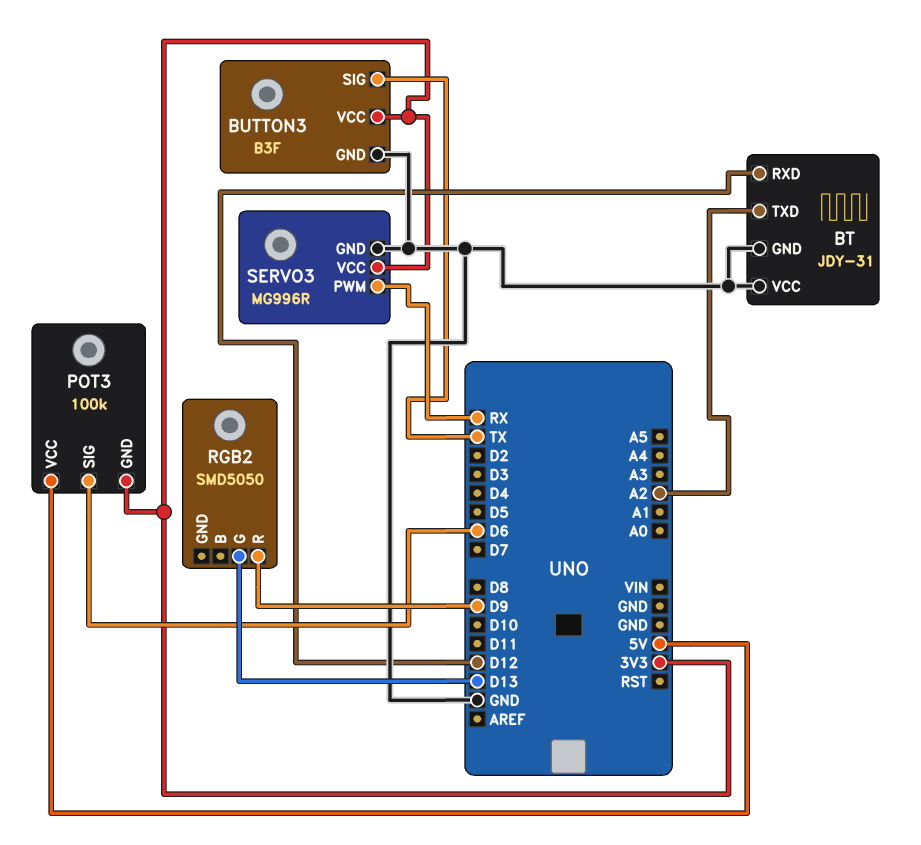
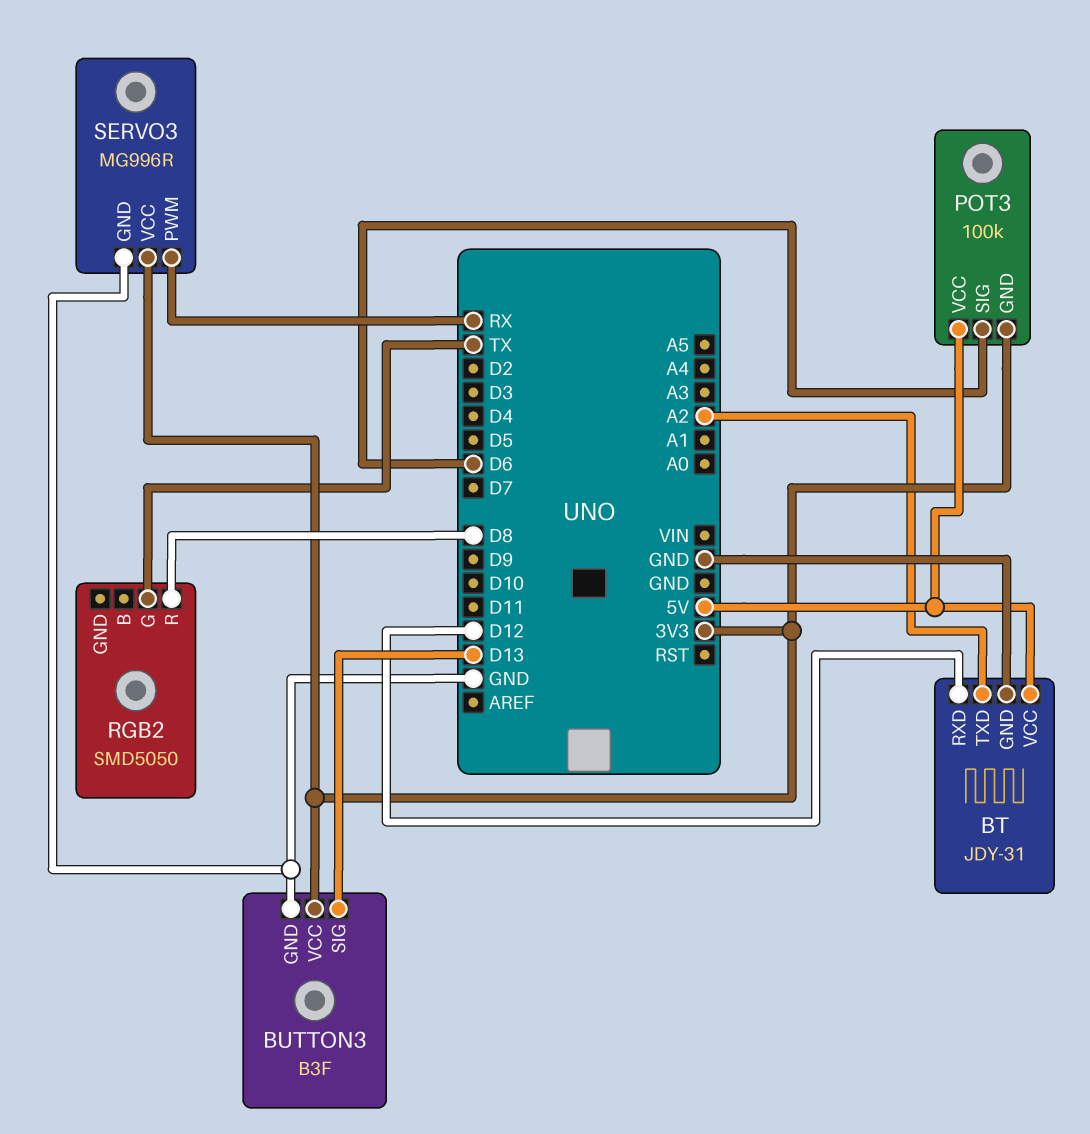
BT pin VCC: GND -> 5V
BUTTON3 pin SIG: TX -> D13
RGB2 pin G: D13 -> TX
RGB2 pin R: D9 -> D8

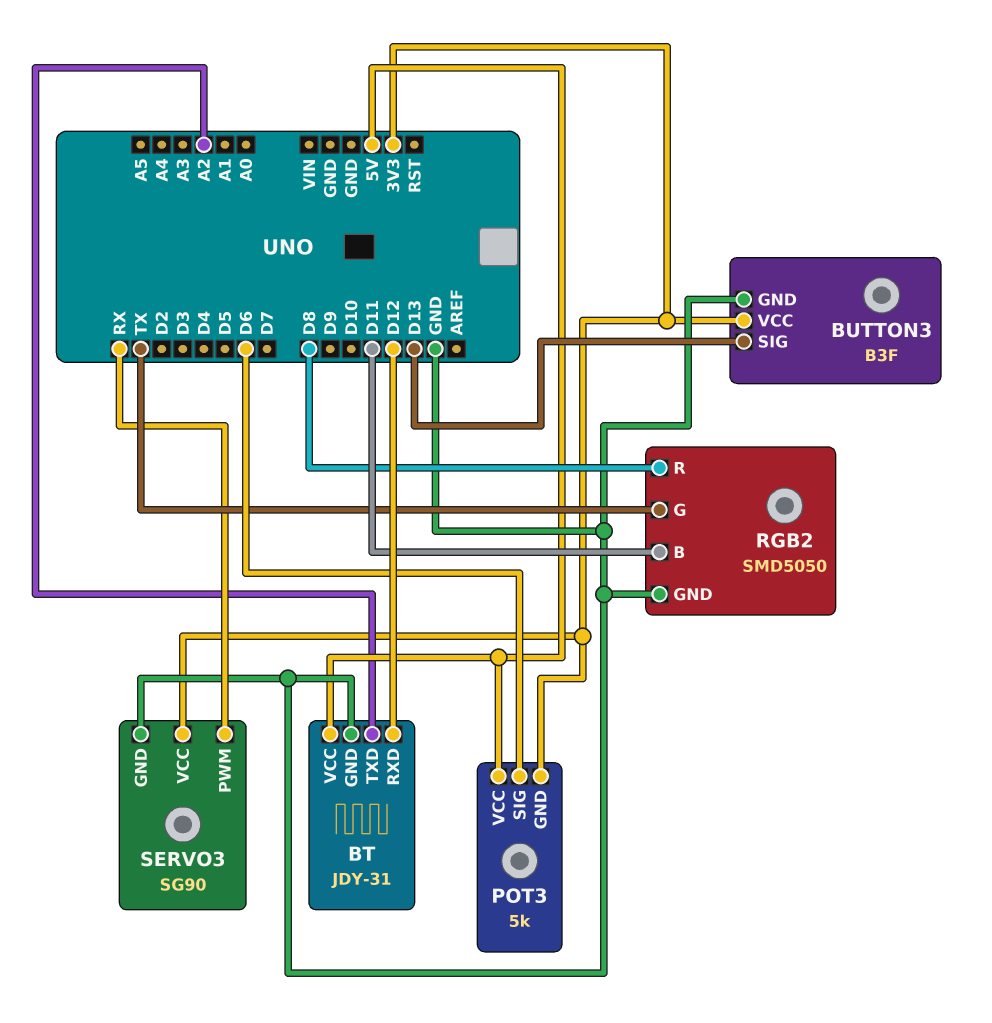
POT3: 100k -> 5k
RGB2 pin B: none -> D11
RGB2 pin GND: none -> GND
SERVO3: MG996R -> SG90

